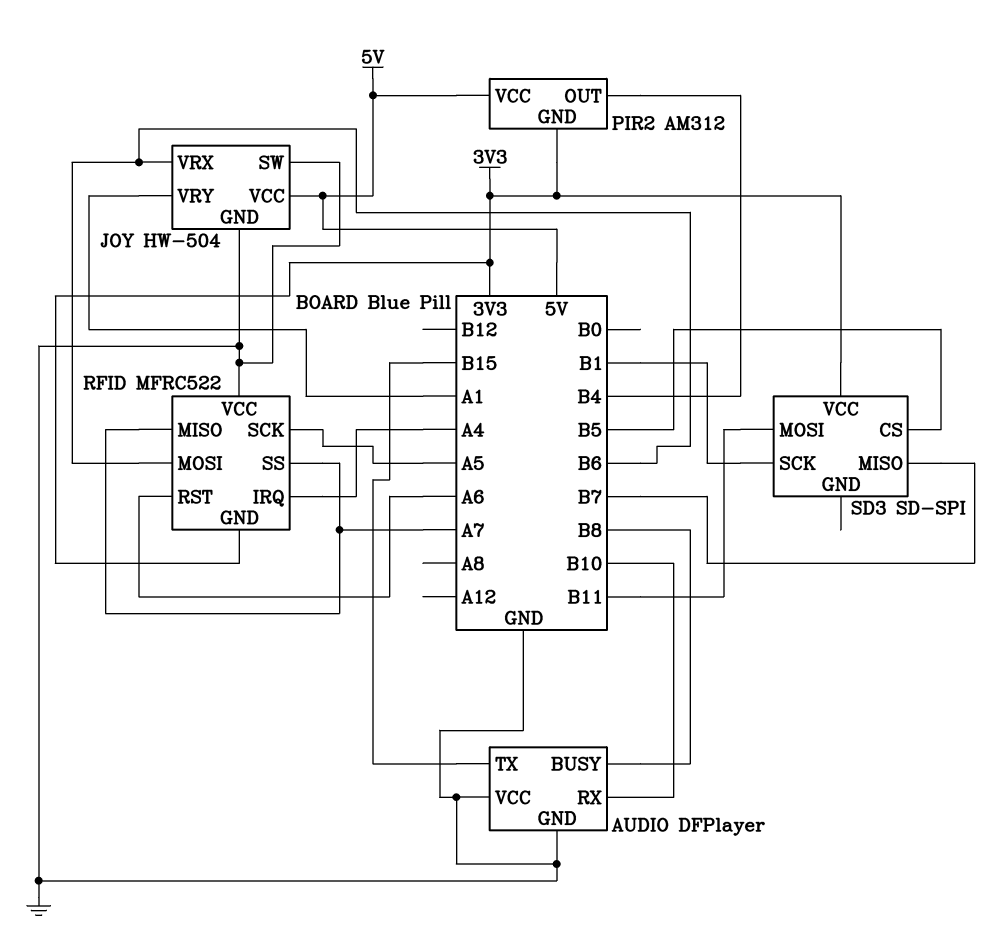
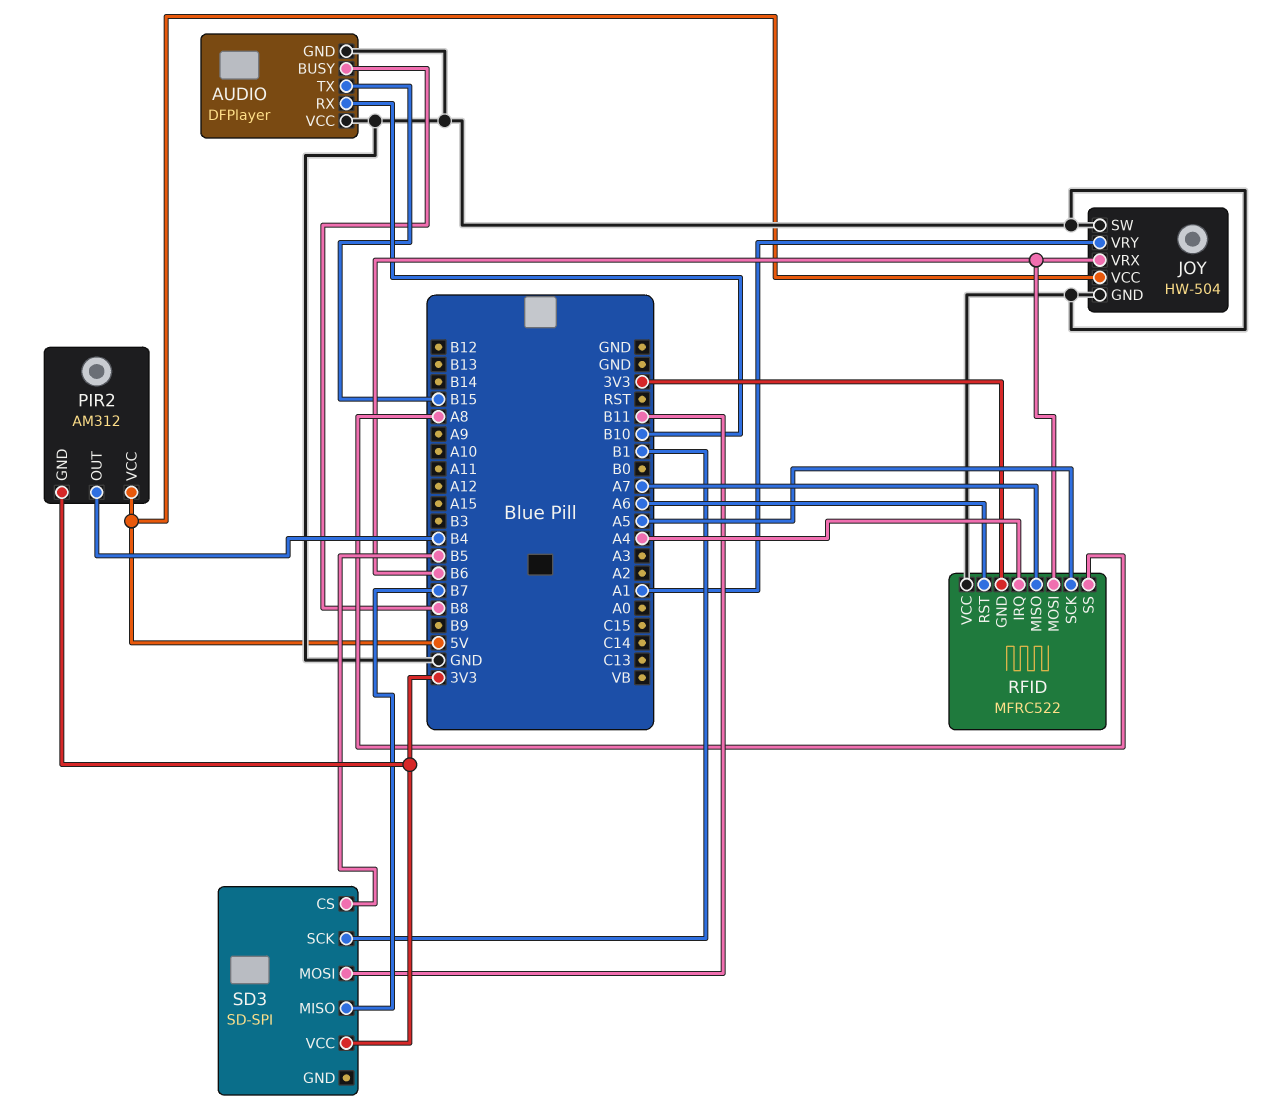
RFID pin SS: A7 -> A8

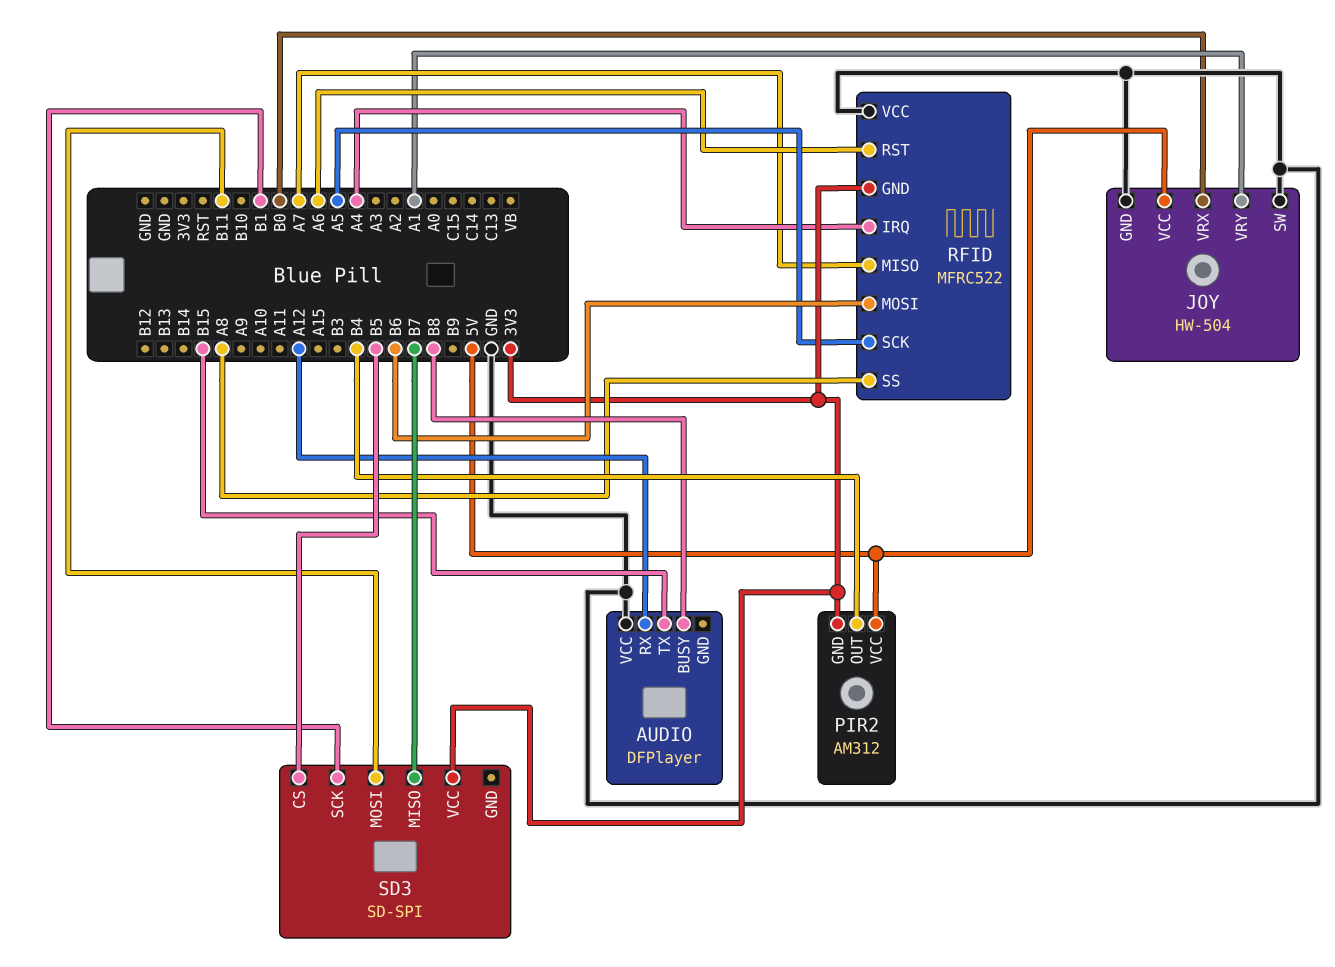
AUDIO pin GND: GND -> none
AUDIO pin RX: B10 -> A12
JOY pin VRX: B6 -> B0

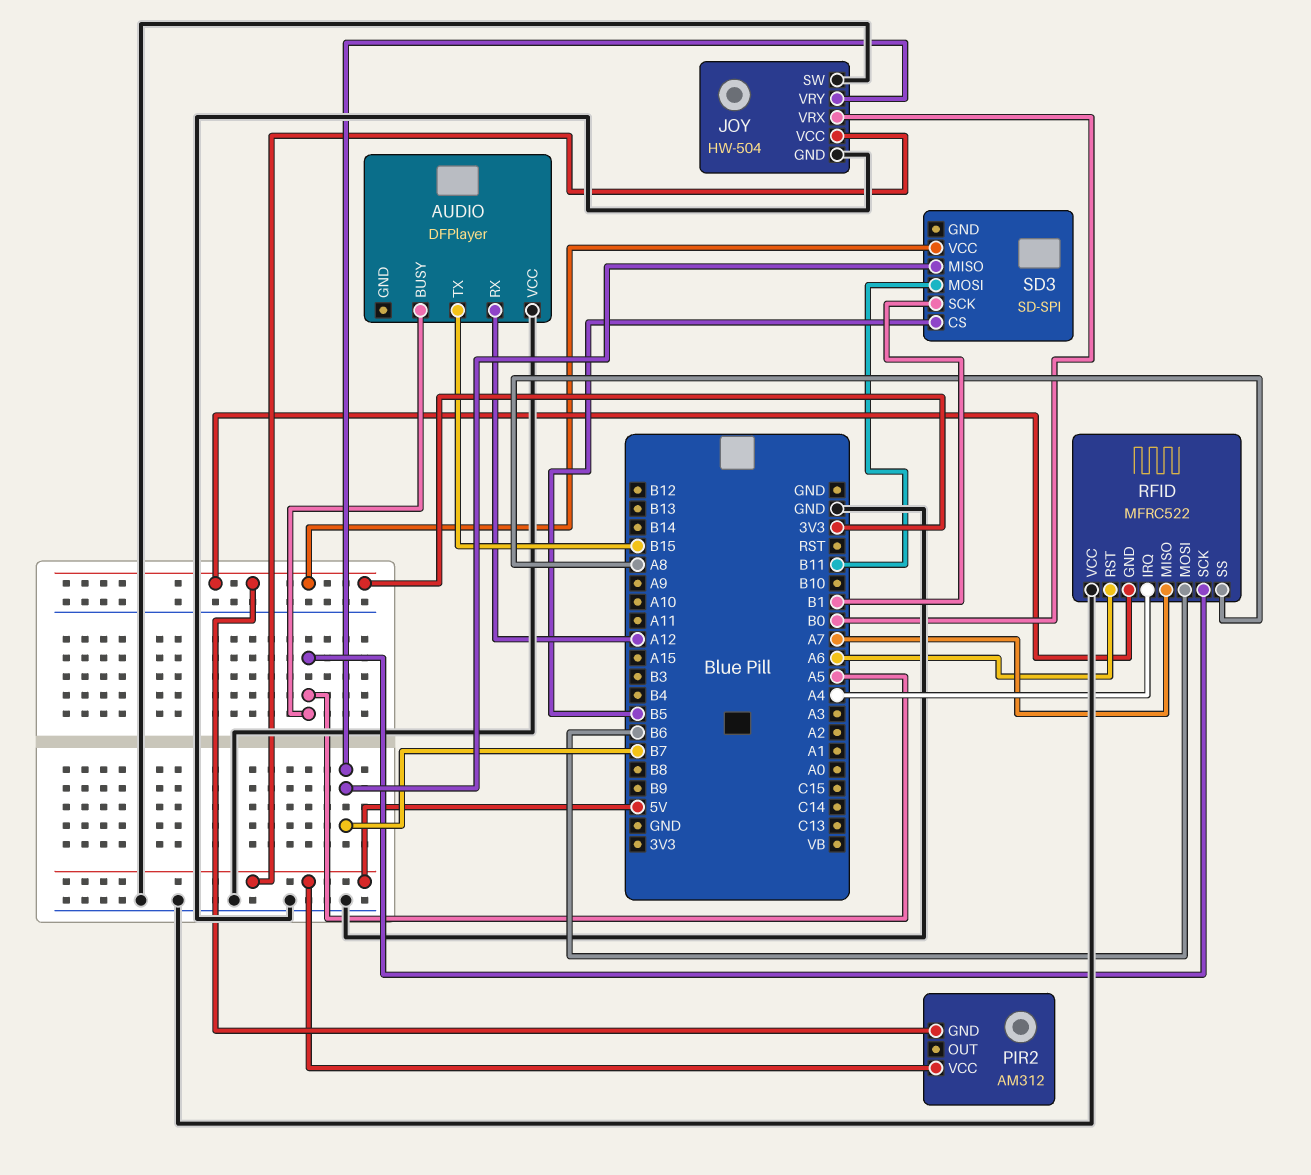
AUDIO pin BUSY: B8 -> A5
JOY pin VRY: A1 -> B7
PIR2 pin OUT: B4 -> none

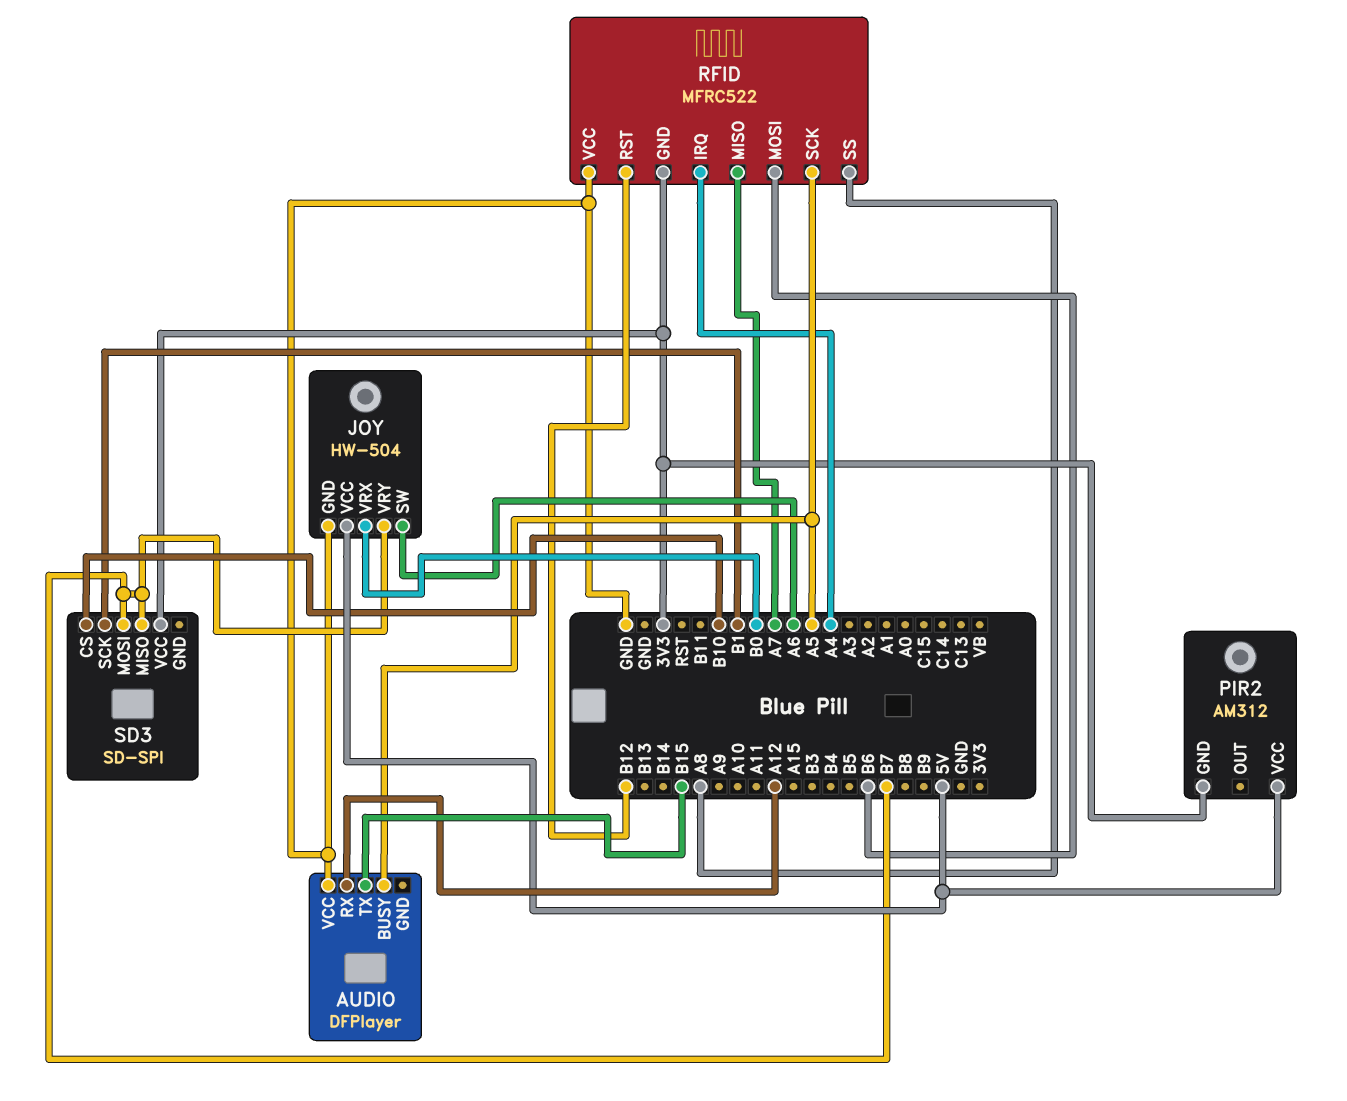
JOY pin SW: GND -> A6
RFID pin RST: A6 -> B12
SD3 pin CS: B5 -> B10
SD3 pin MOSI: B11 -> B7

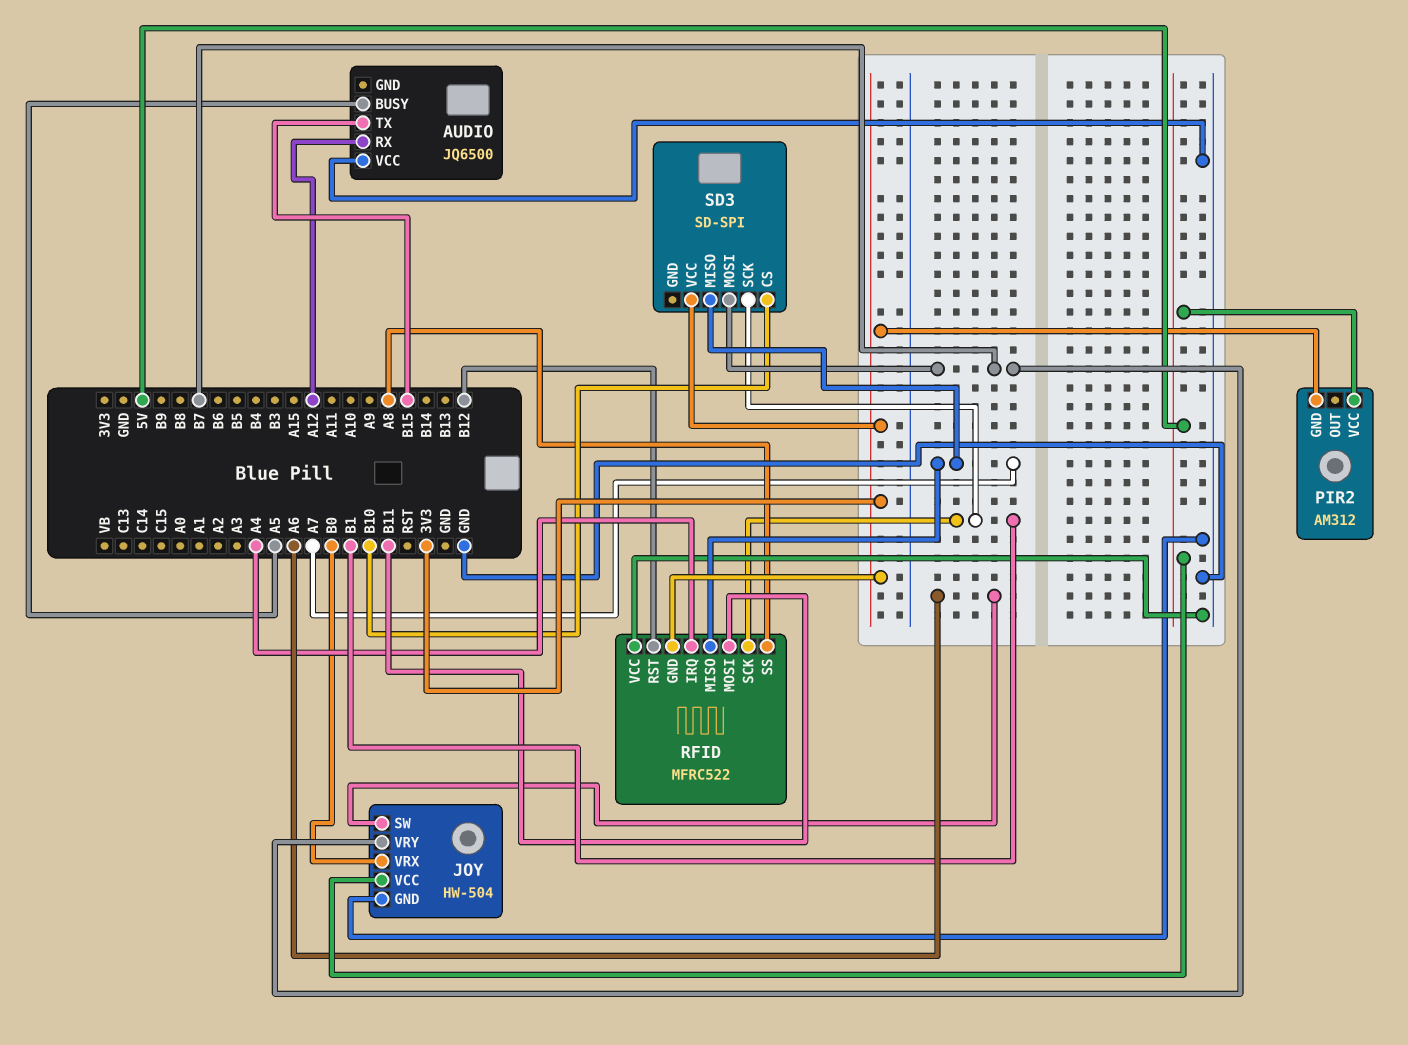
AUDIO: DFPlayer -> JQ6500
RFID pin MOSI: B6 -> B11
RFID pin SCK: A5 -> B1
SD3 pin MISO: B7 -> A7

